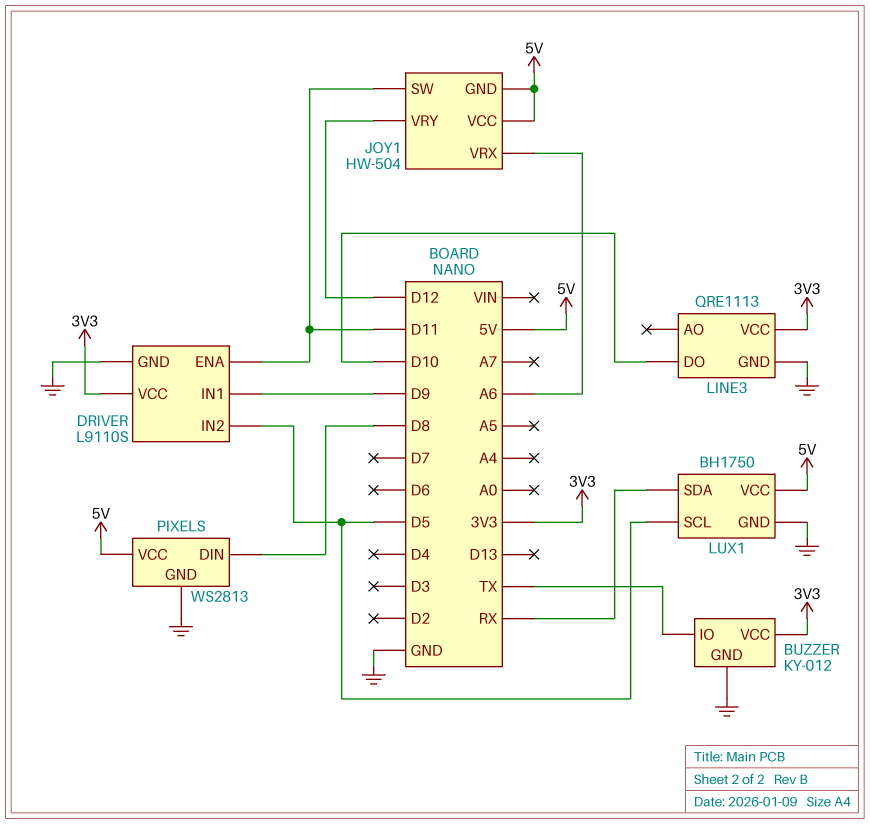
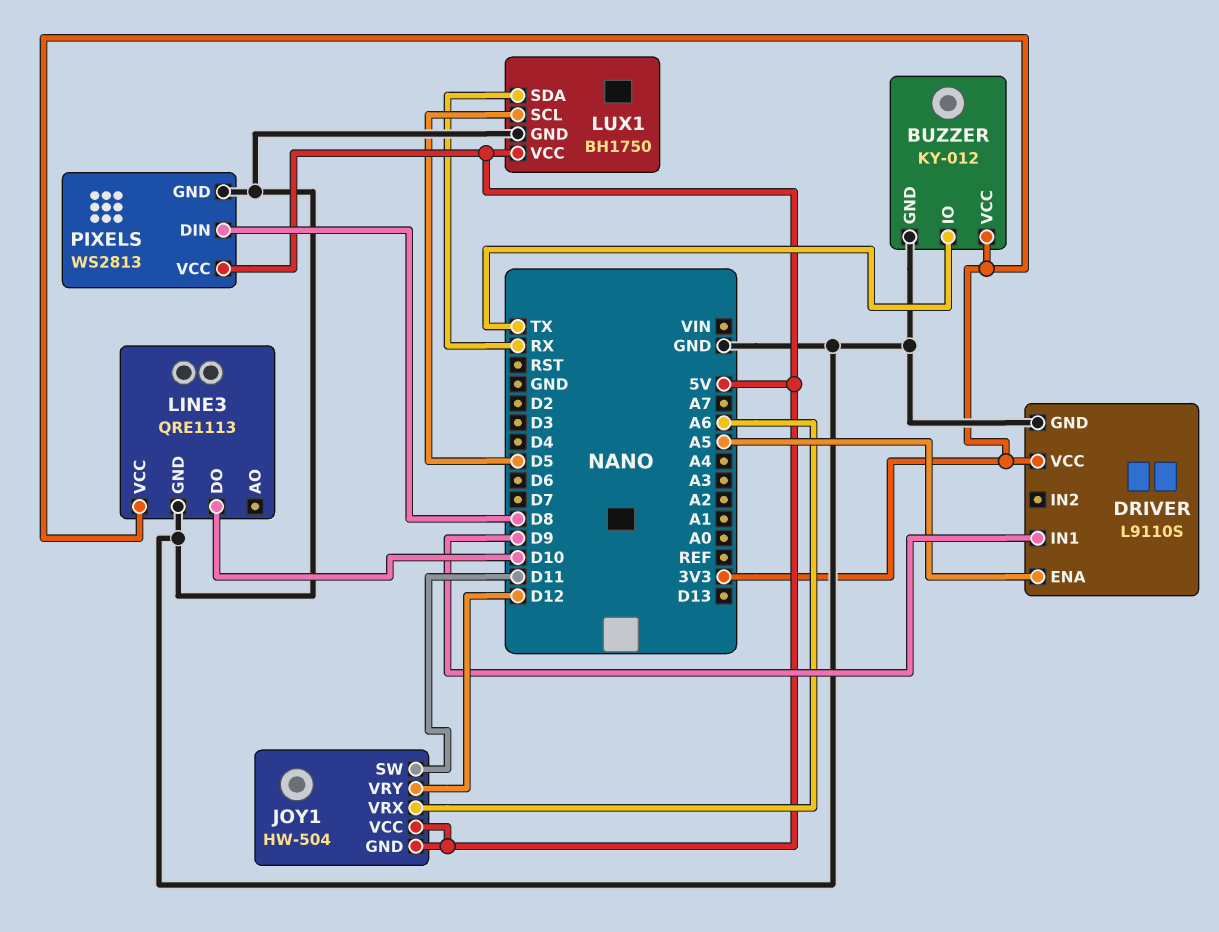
DRIVER pin ENA: D11 -> A5
DRIVER pin IN2: D5 -> none

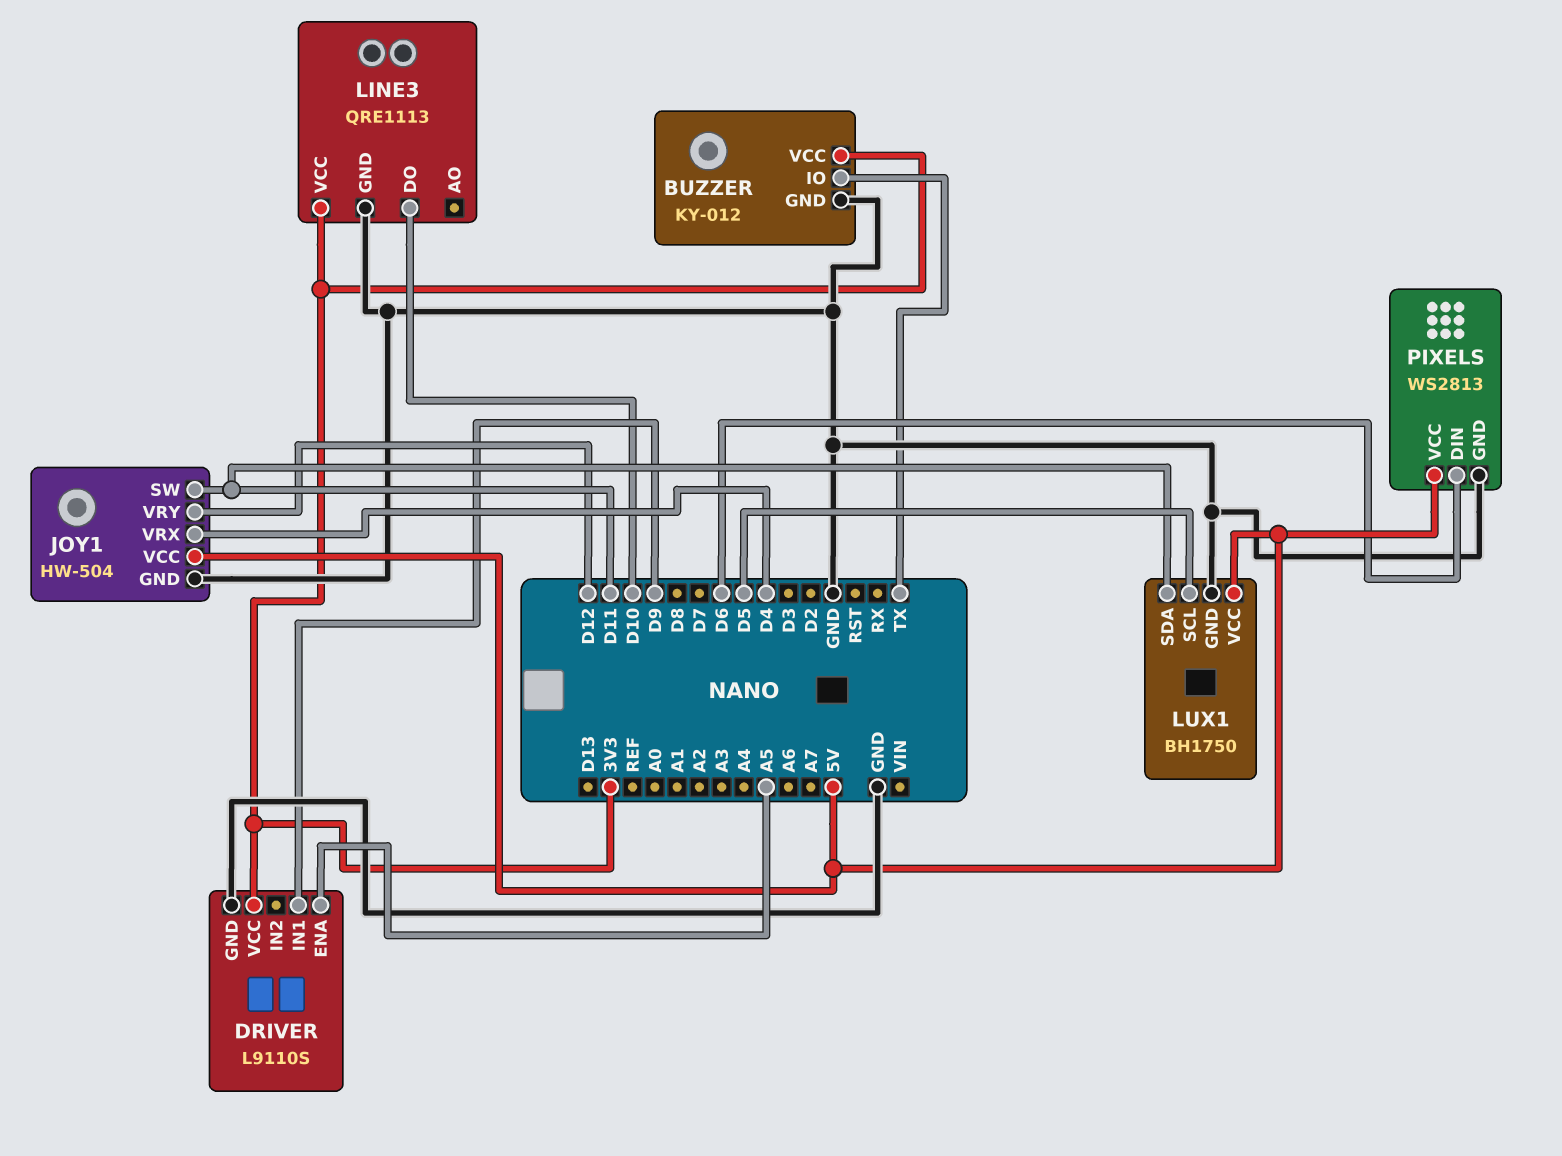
JOY1 pin GND: 5V -> GND
JOY1 pin VRX: A6 -> D4
LUX1 pin SDA: RX -> D11
PIXELS pin DIN: D8 -> D6

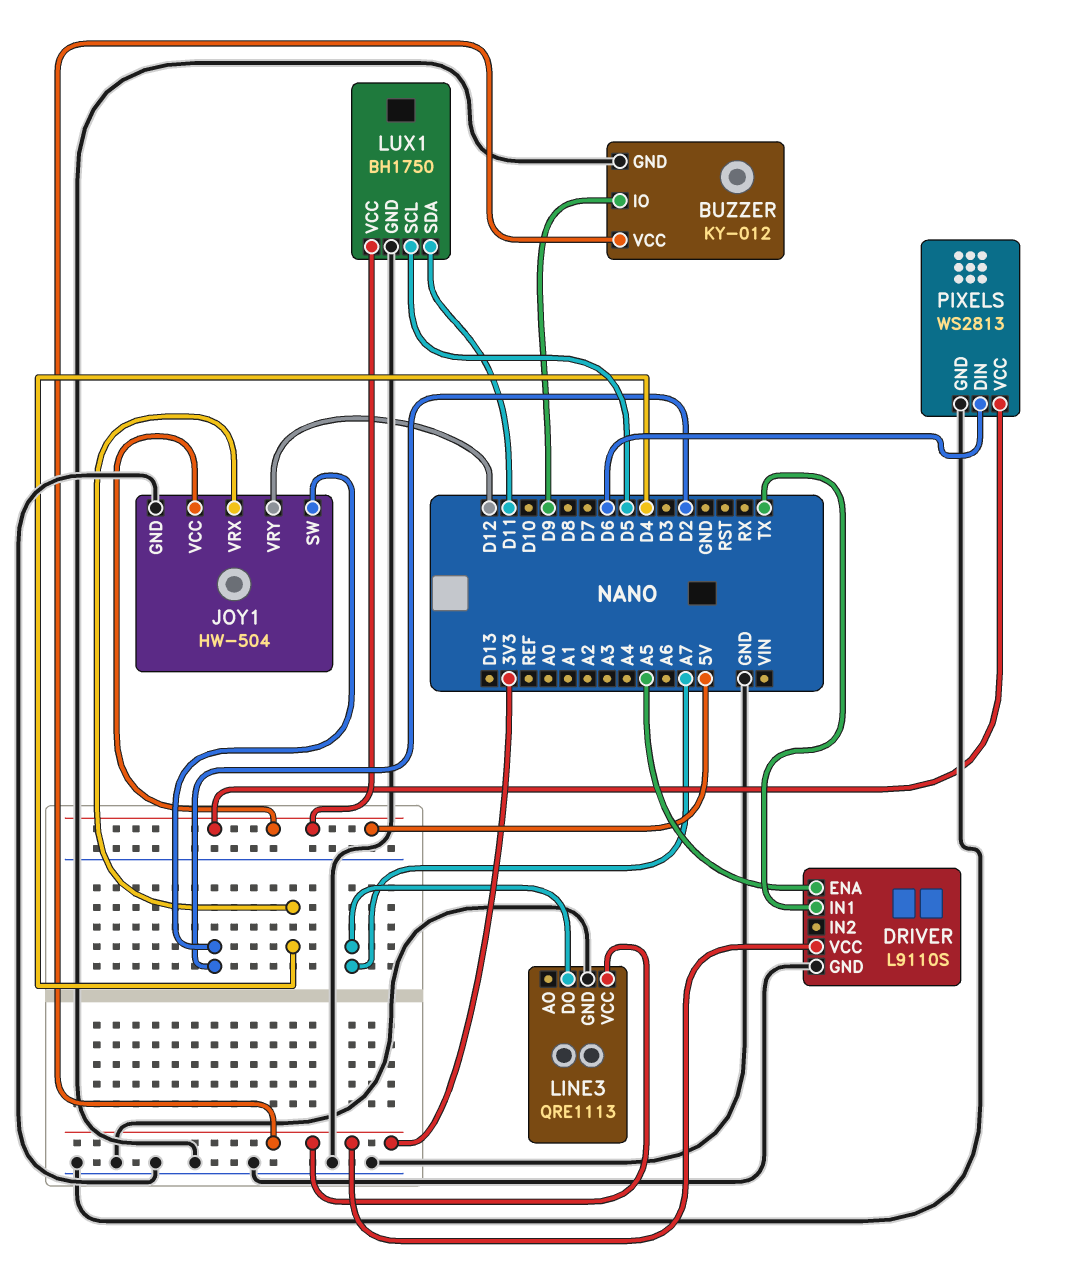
BUZZER pin IO: TX -> D9
DRIVER pin IN1: D9 -> TX
JOY1 pin SW: D11 -> D2
LINE3 pin DO: D10 -> A7

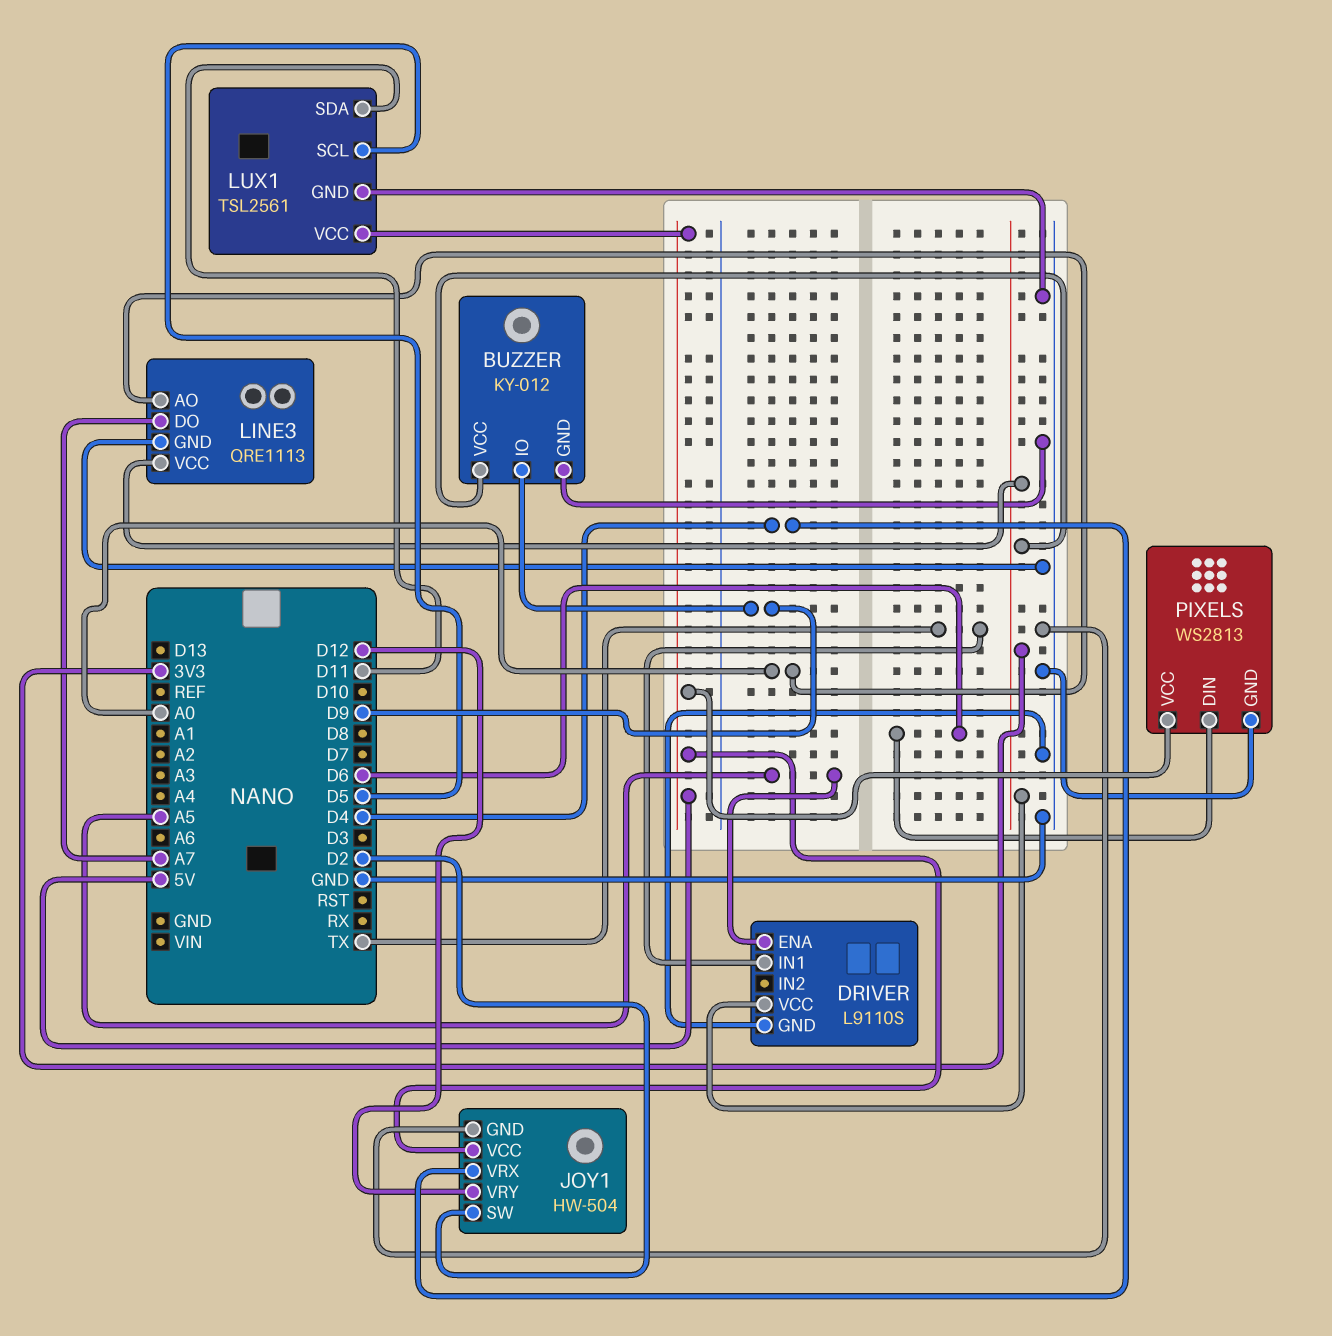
LINE3 pin AO: none -> A0
LUX1: BH1750 -> TSL2561

